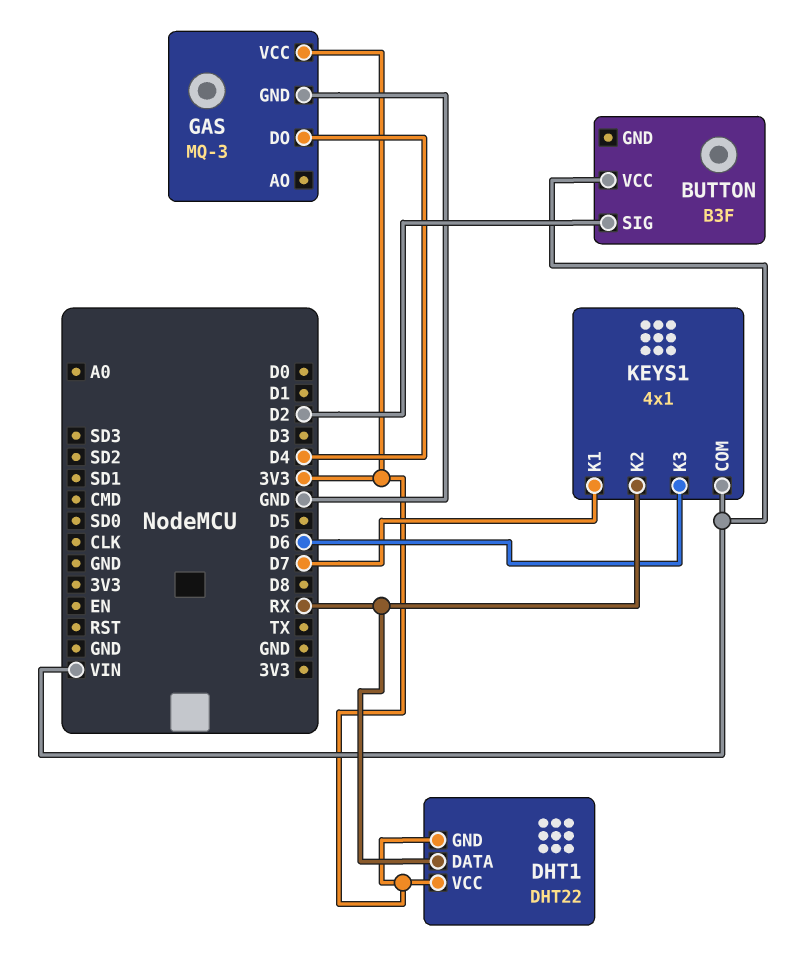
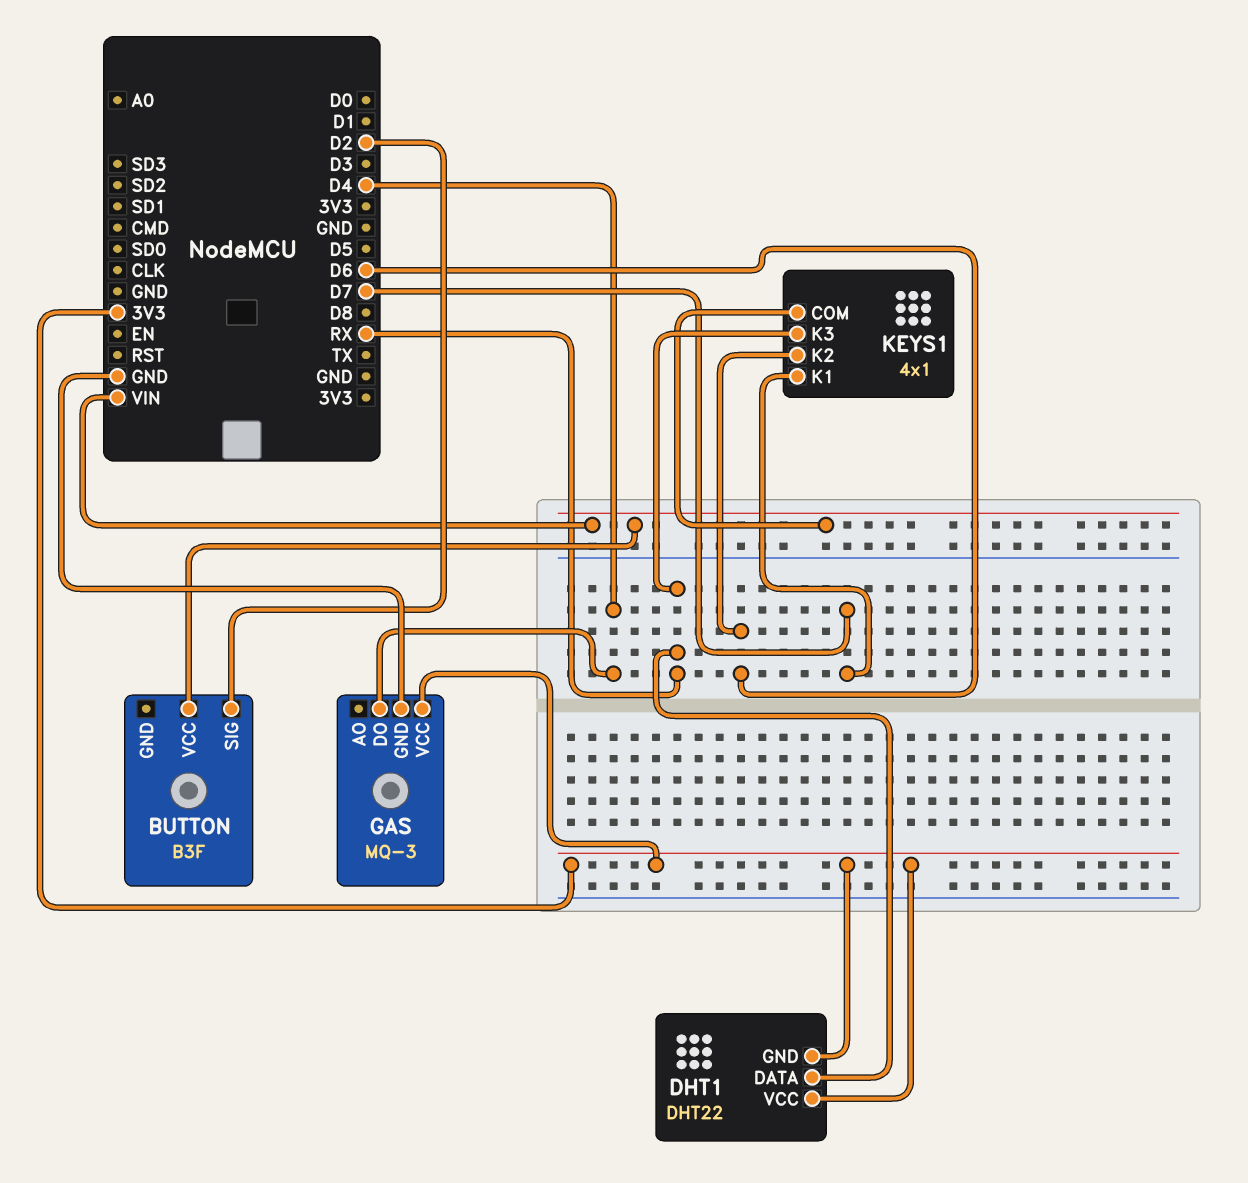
KEYS1 pin K2: RX -> D6
KEYS1 pin K3: D6 -> RX

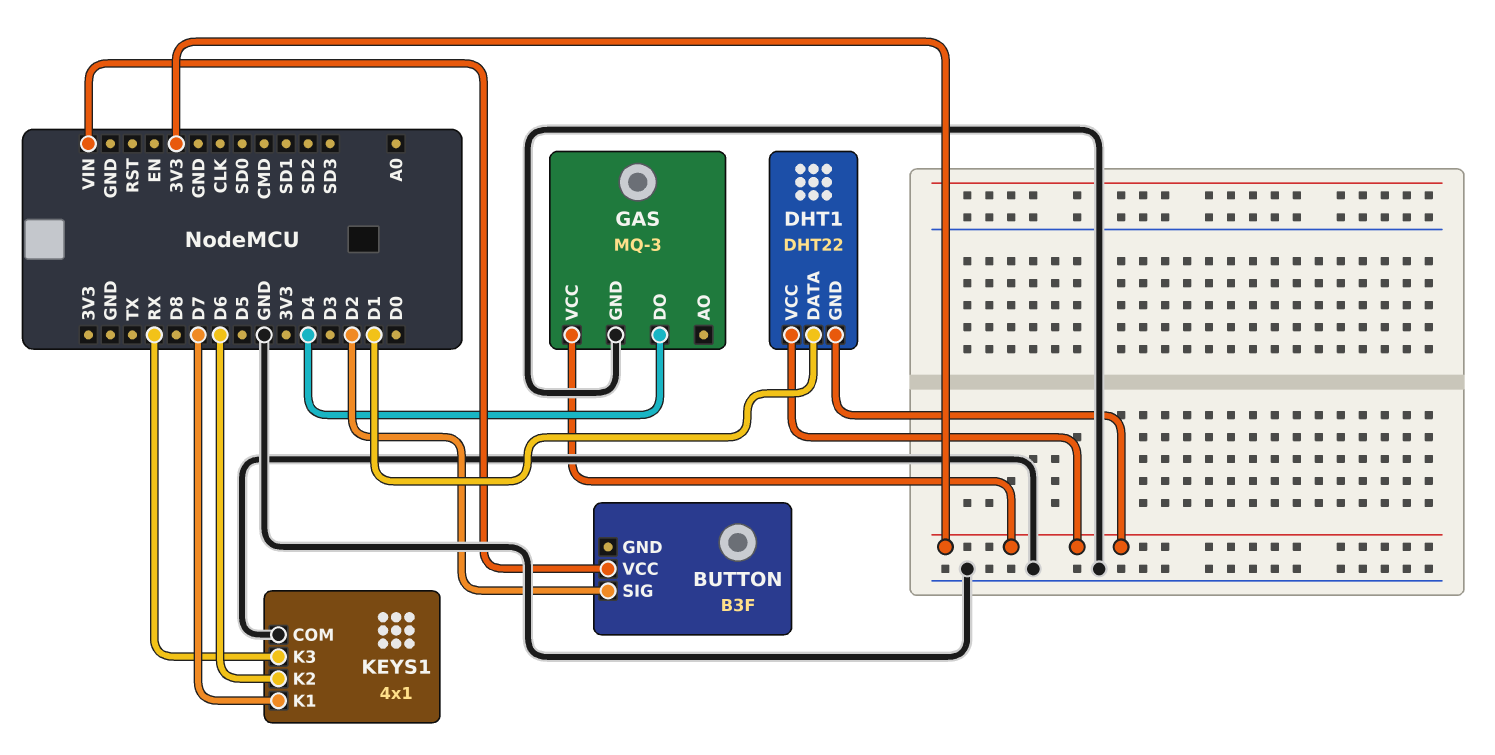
DHT1 pin DATA: RX -> D1
KEYS1 pin COM: VIN -> GND

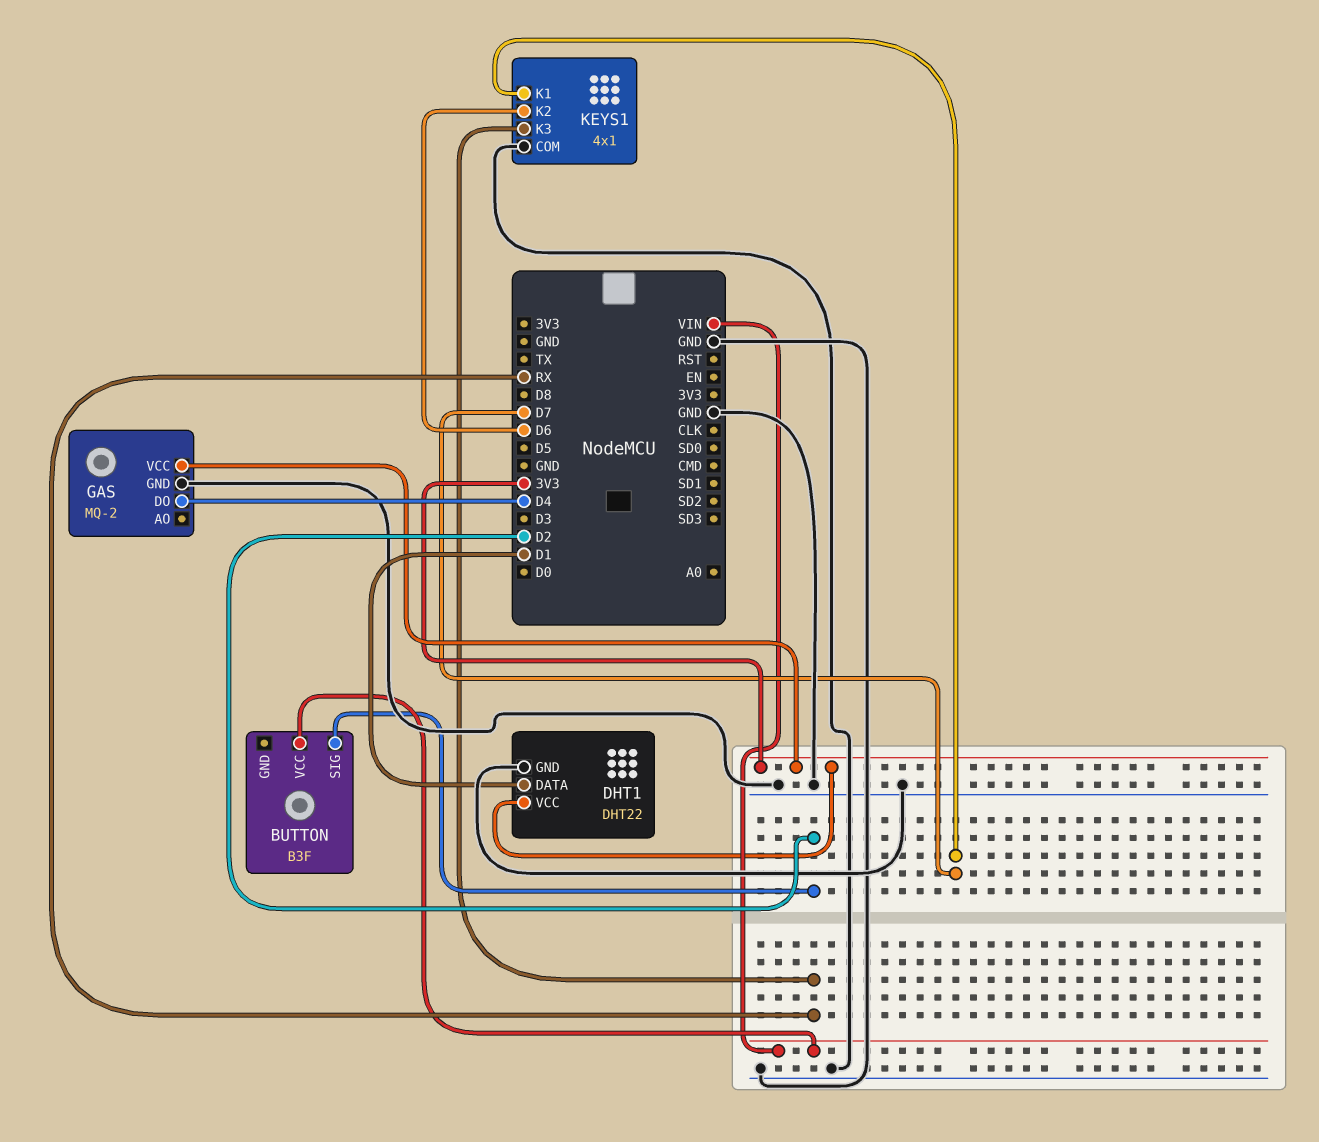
DHT1 pin GND: 3V3 -> GND
GAS: MQ-3 -> MQ-2

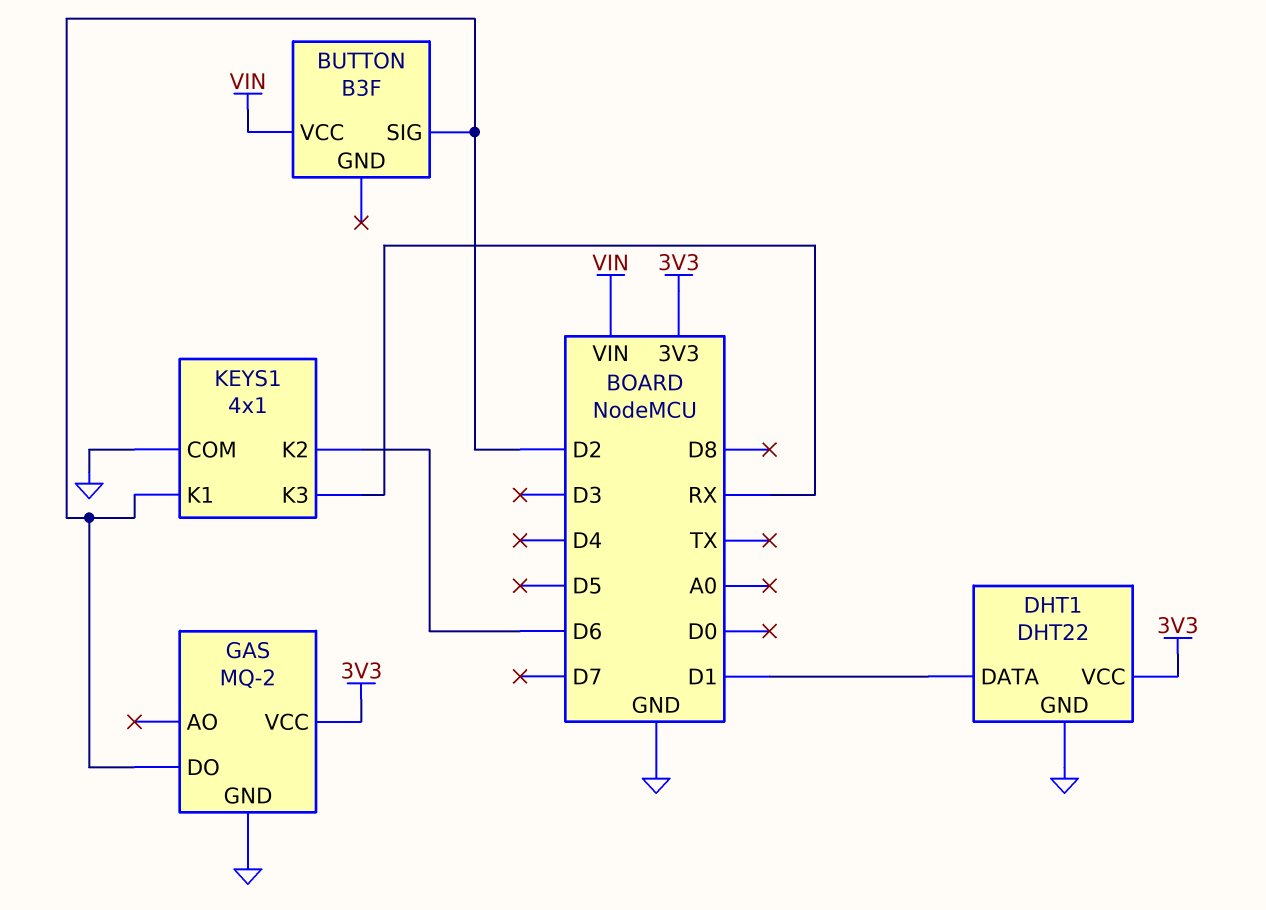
GAS pin DO: D4 -> D2
KEYS1 pin K1: D7 -> D2

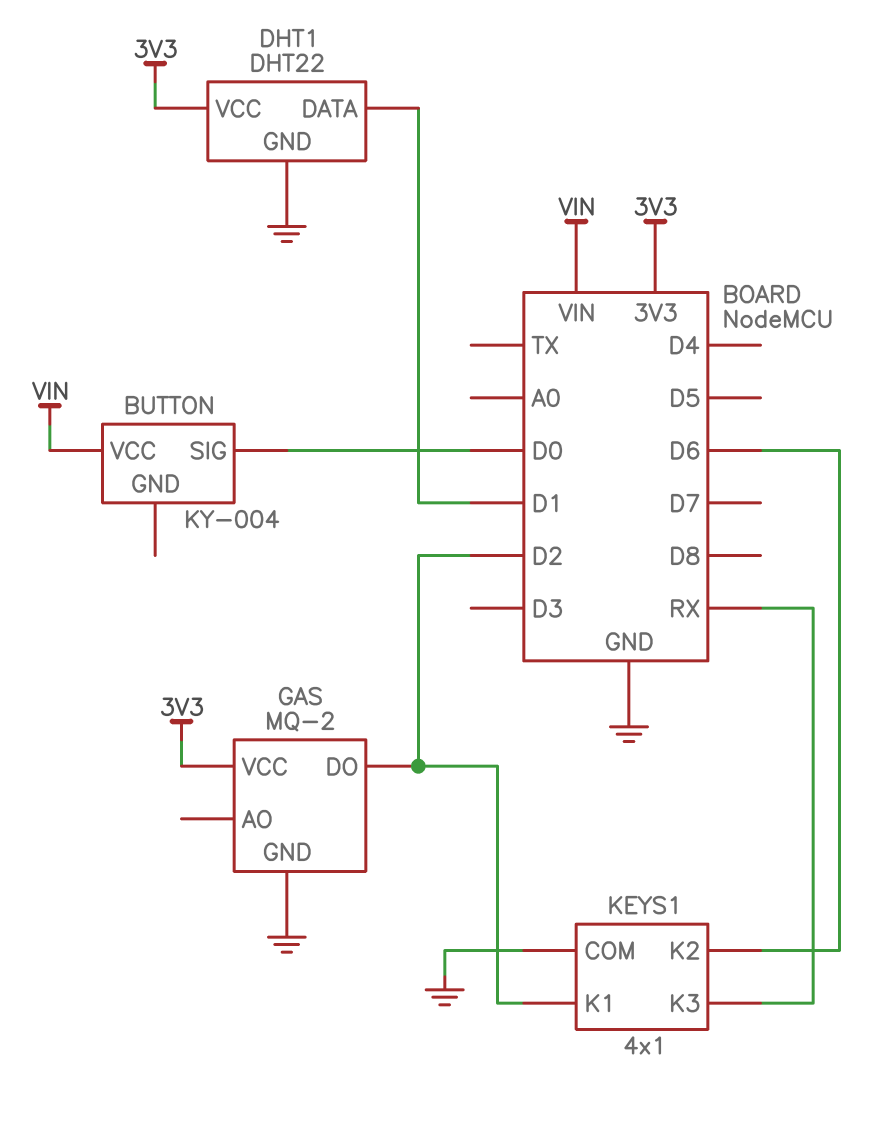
BUTTON: B3F -> KY-004
BUTTON pin SIG: D2 -> D0

